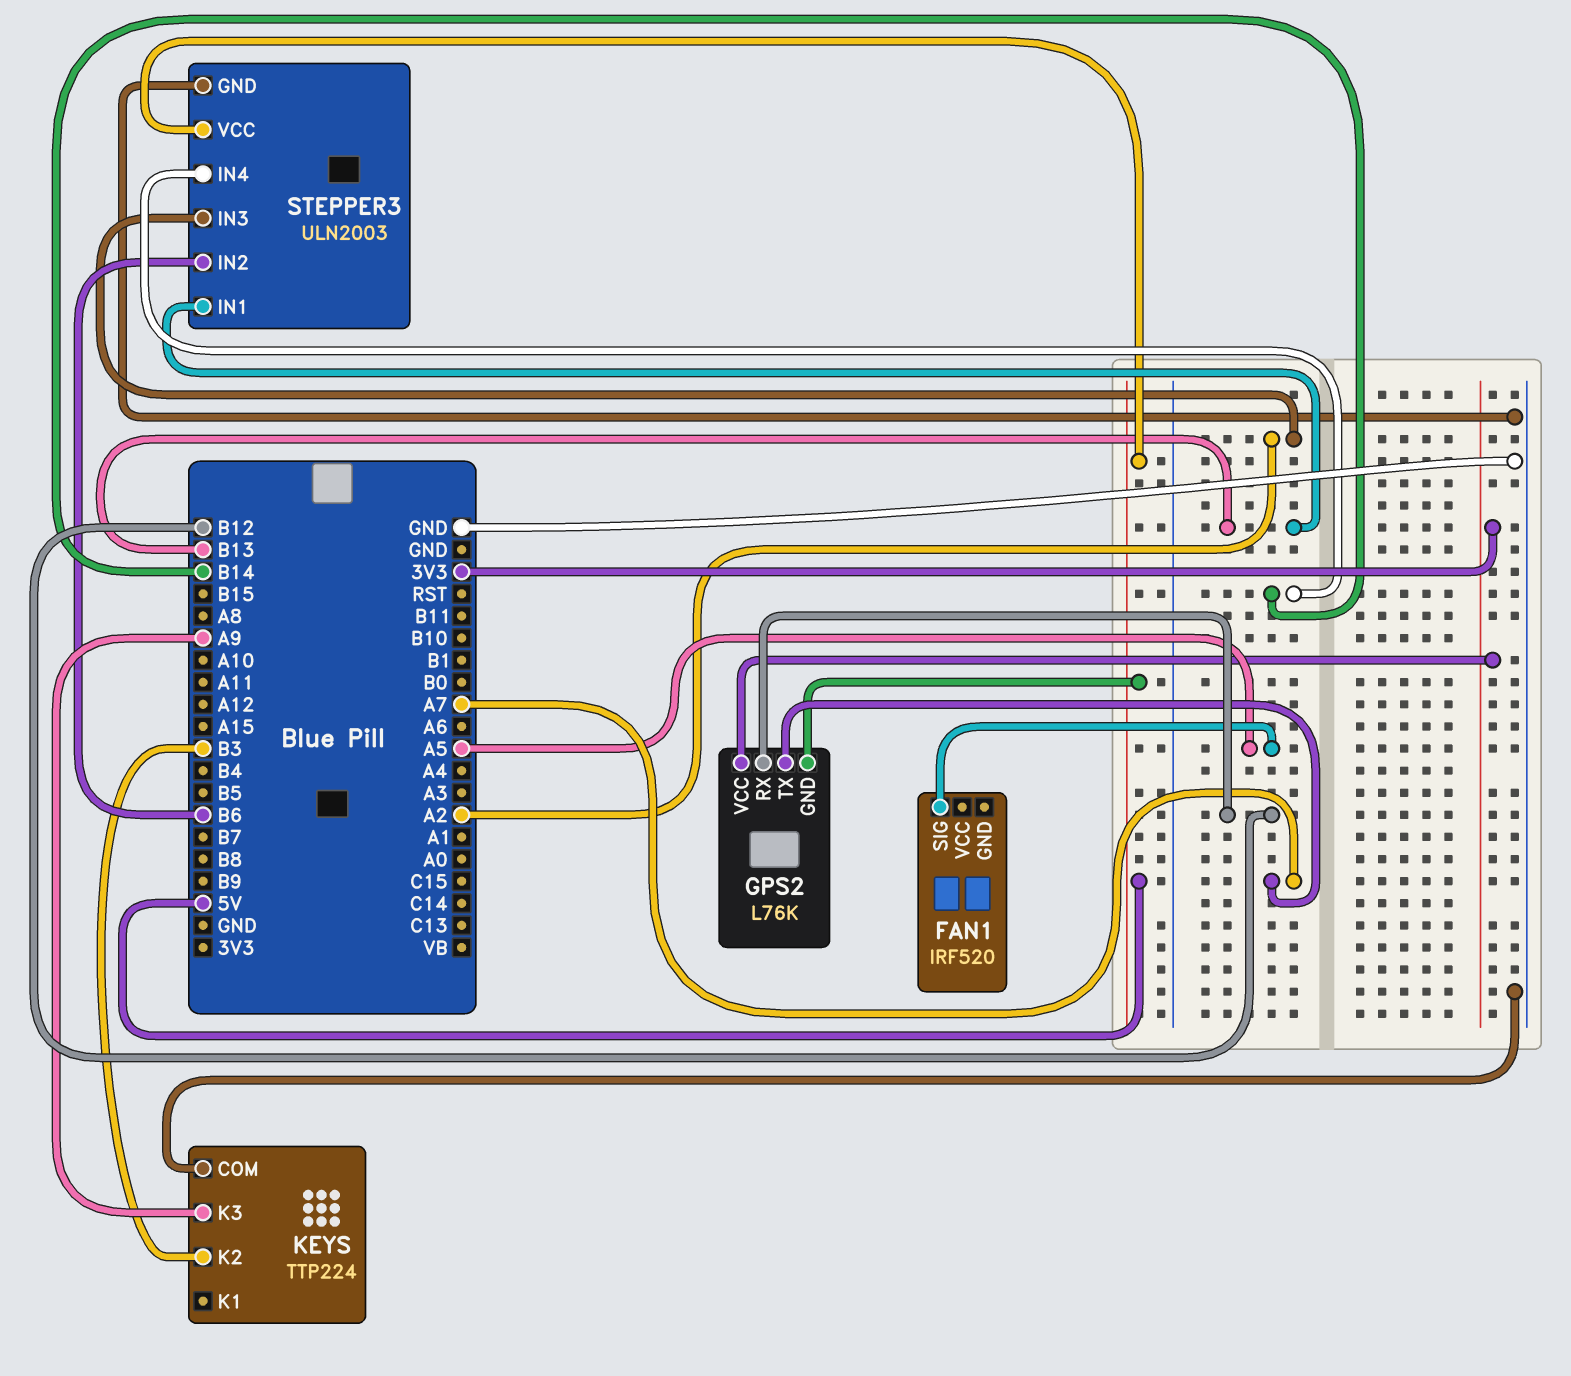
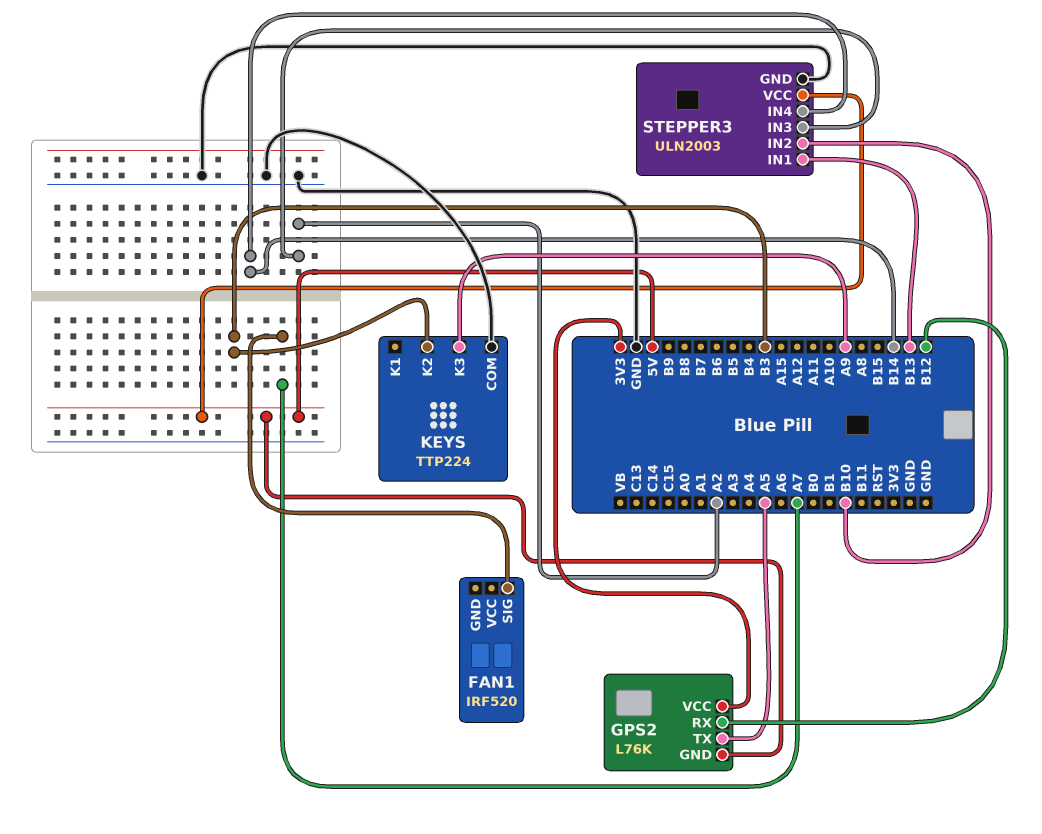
FAN1 pin SIG: A5 -> A7
GPS2 pin TX: A7 -> A5
STEPPER3 pin IN2: B6 -> B10

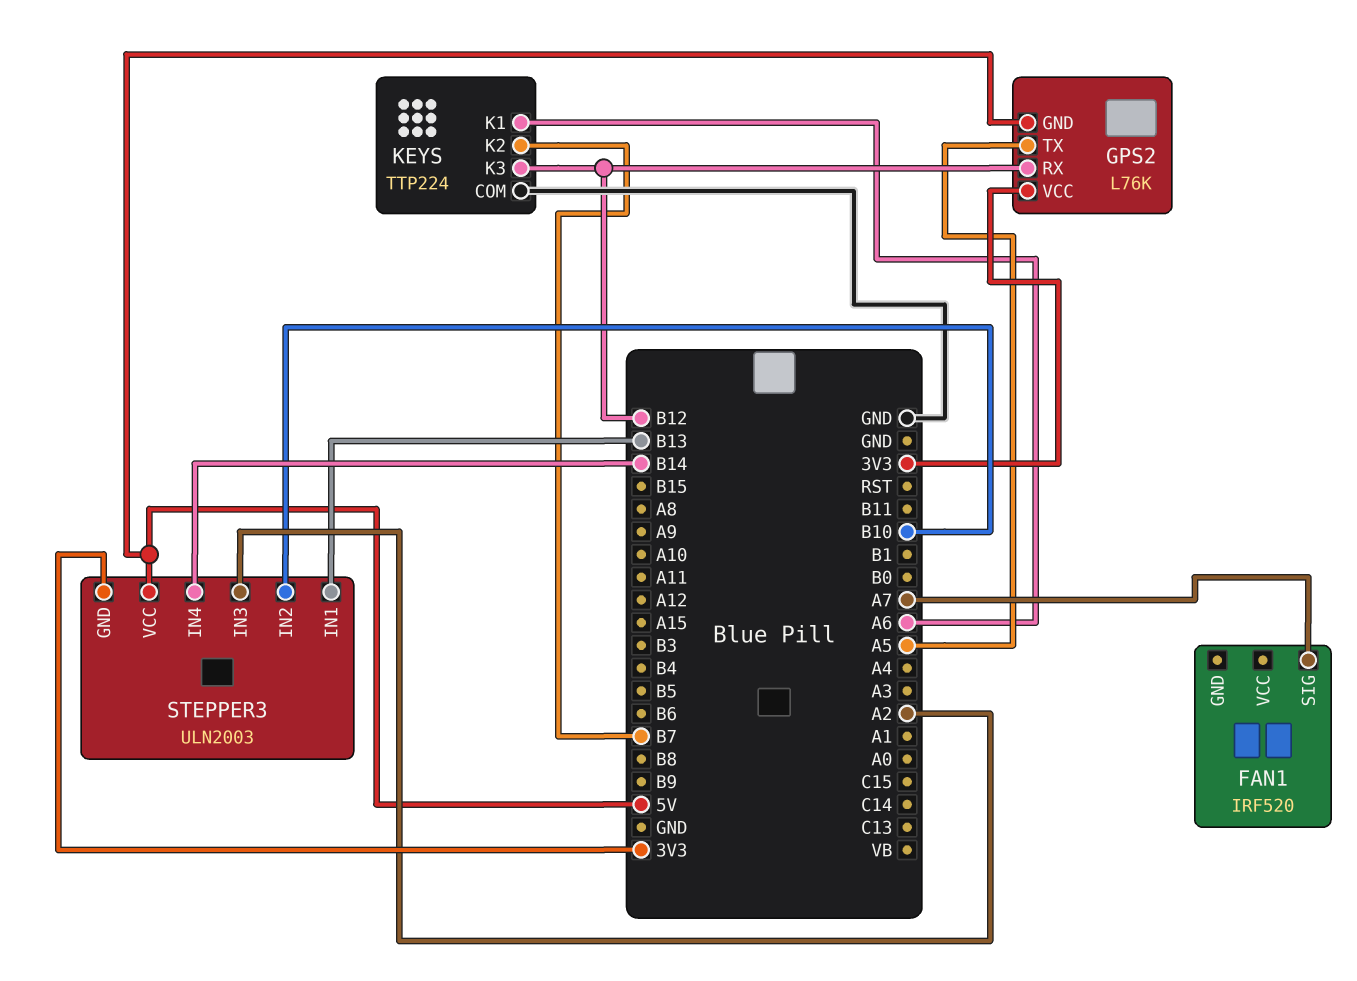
KEYS pin K1: none -> A6
KEYS pin K2: B3 -> B7
KEYS pin K3: A9 -> B12
STEPPER3 pin GND: GND -> 3V3

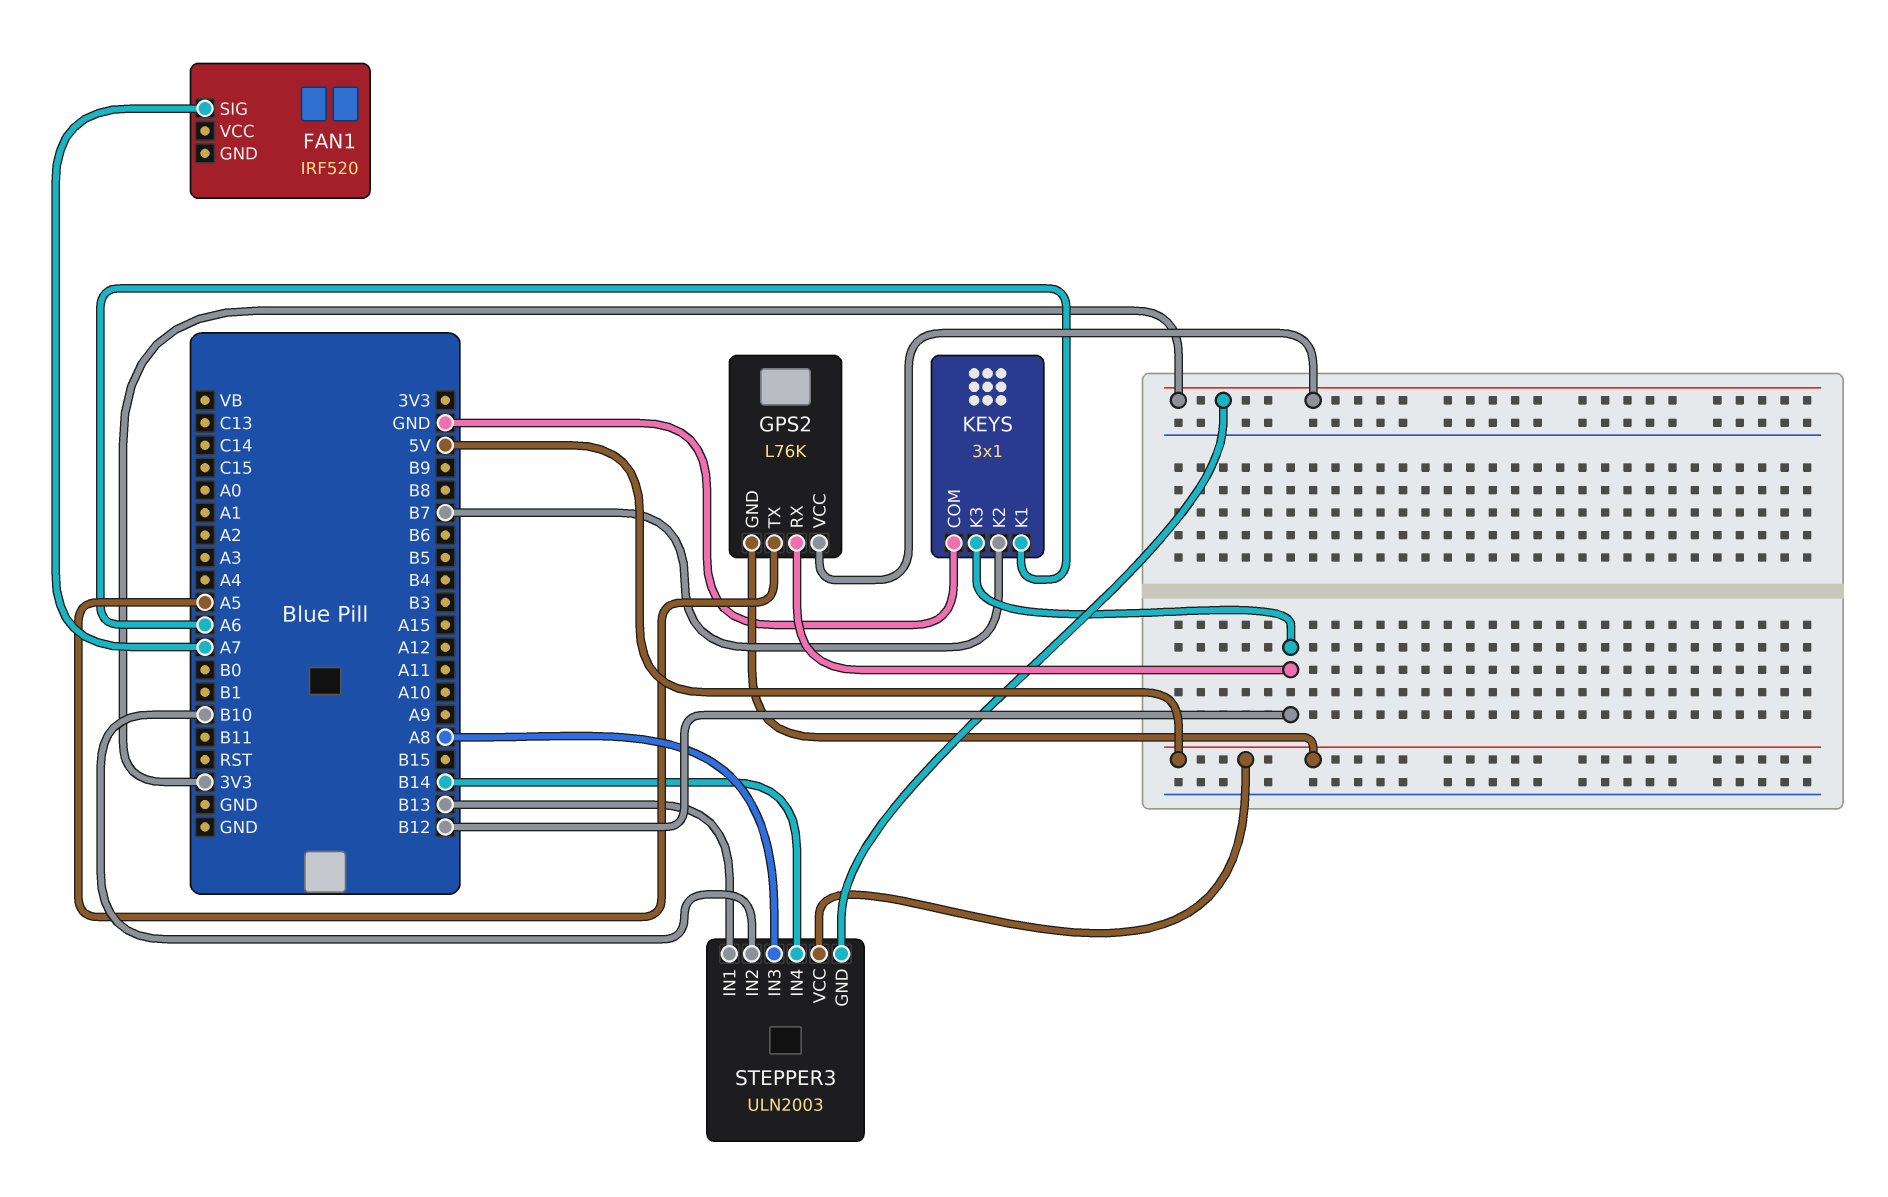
KEYS: TTP224 -> 3x1
STEPPER3 pin IN3: A2 -> A8

